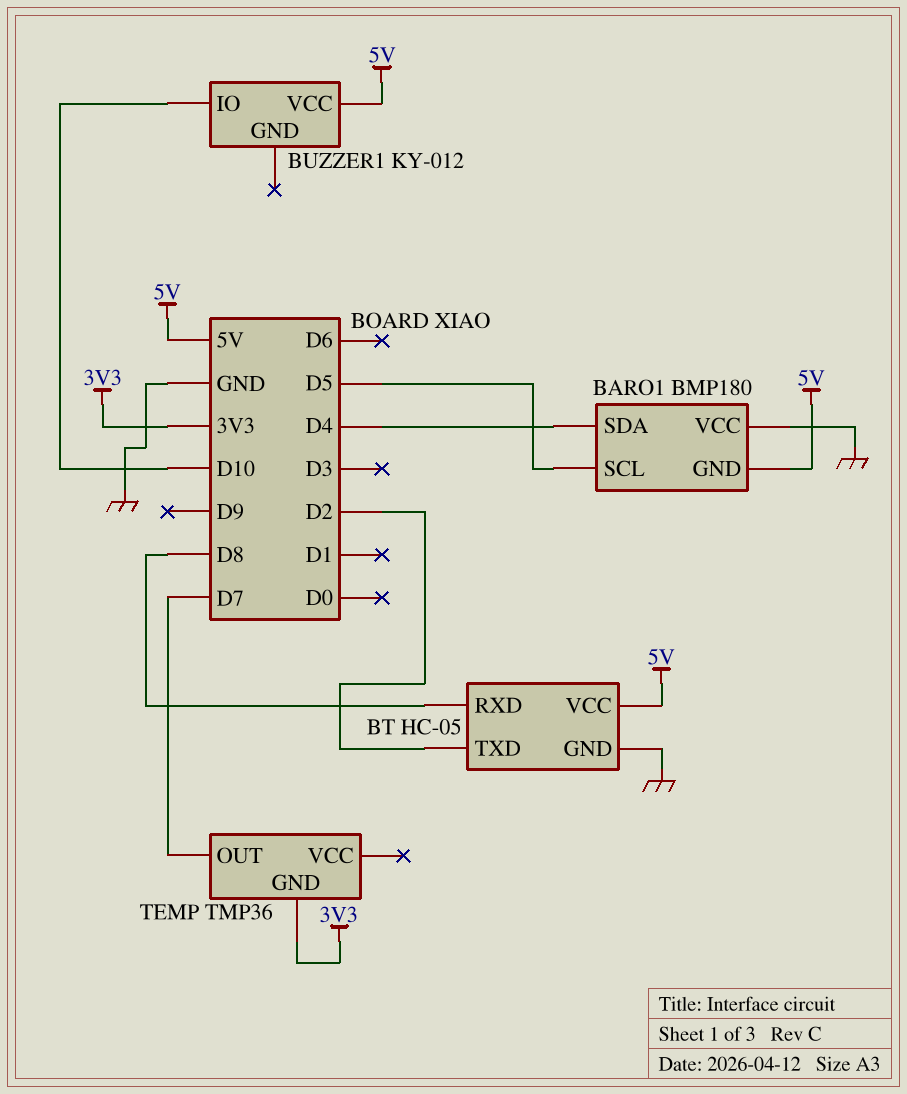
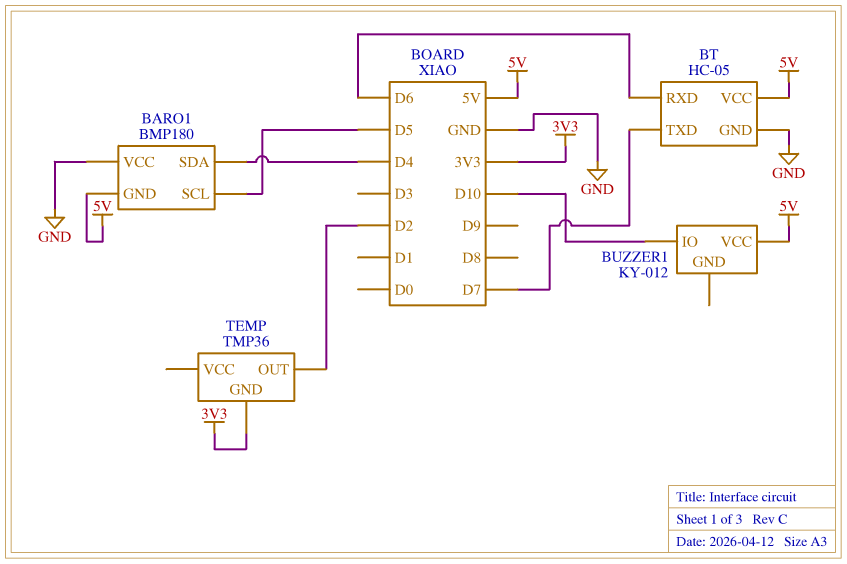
BT pin RXD: D8 -> D6
BT pin TXD: D2 -> D7
TEMP pin OUT: D7 -> D2

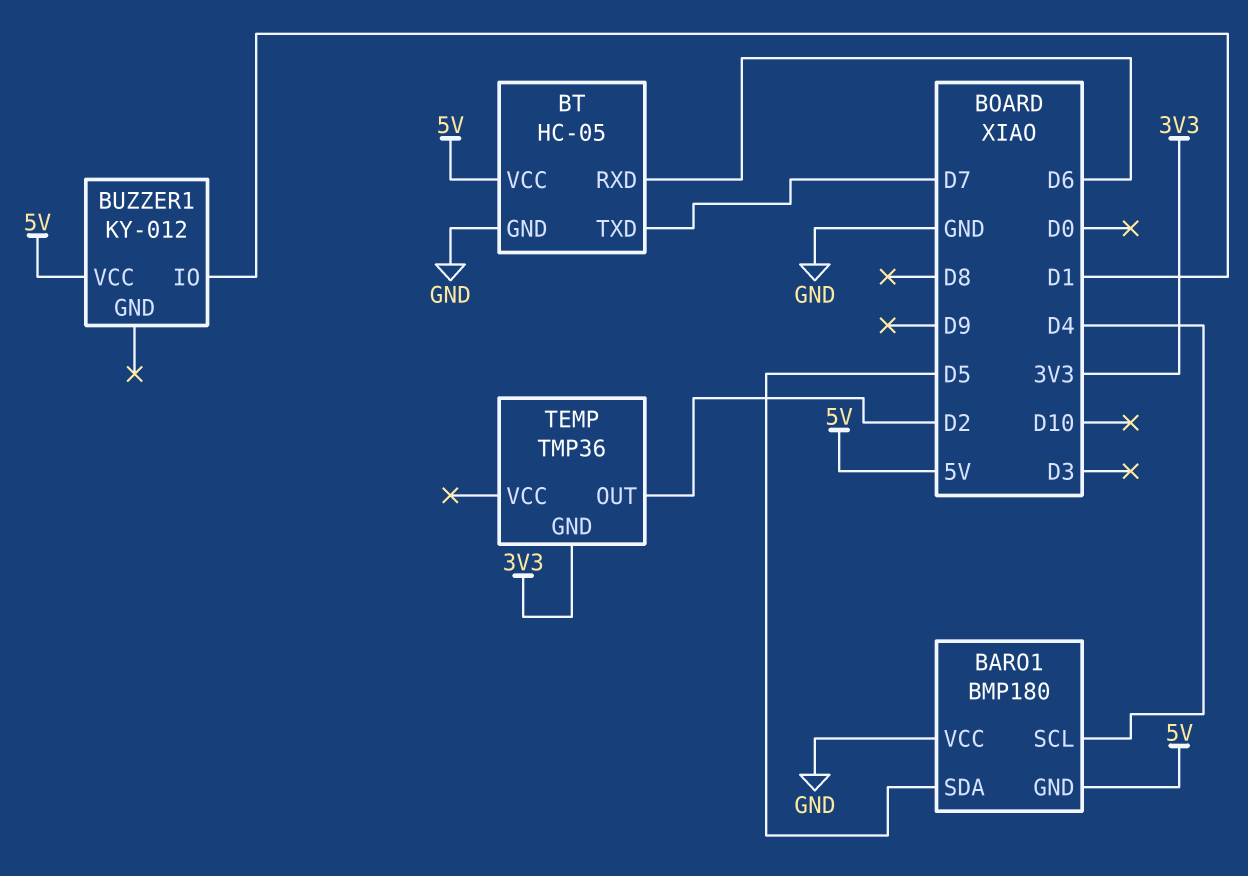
BARO1 pin SCL: D5 -> D4
BARO1 pin SDA: D4 -> D5
BUZZER1 pin IO: D10 -> D1

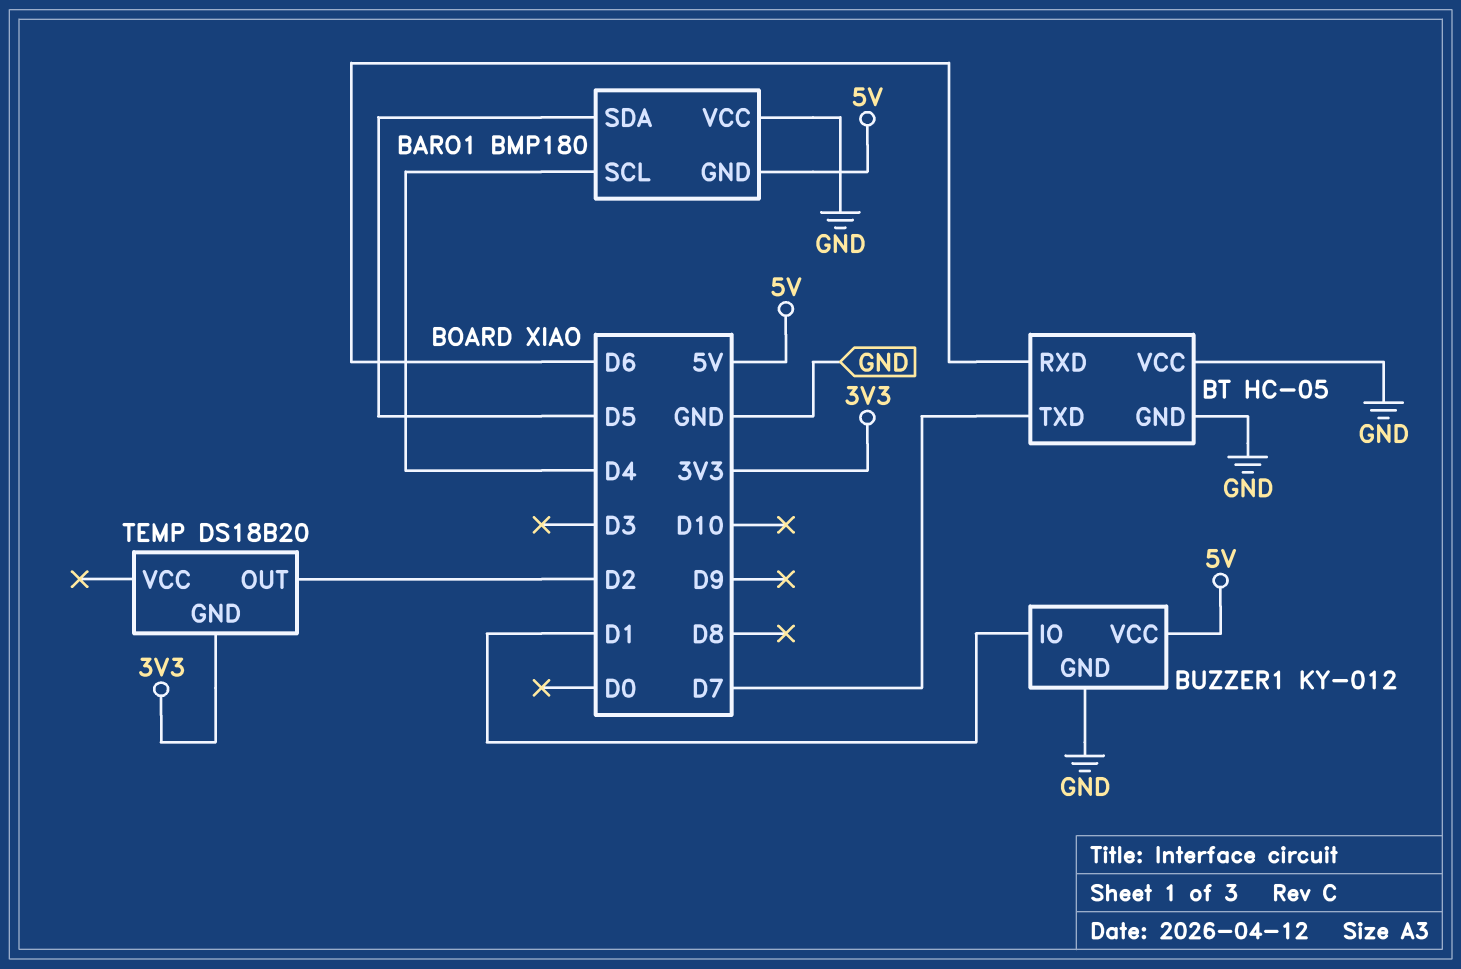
BT pin VCC: 5V -> GND
BUZZER1 pin GND: none -> GND
TEMP: TMP36 -> DS18B20

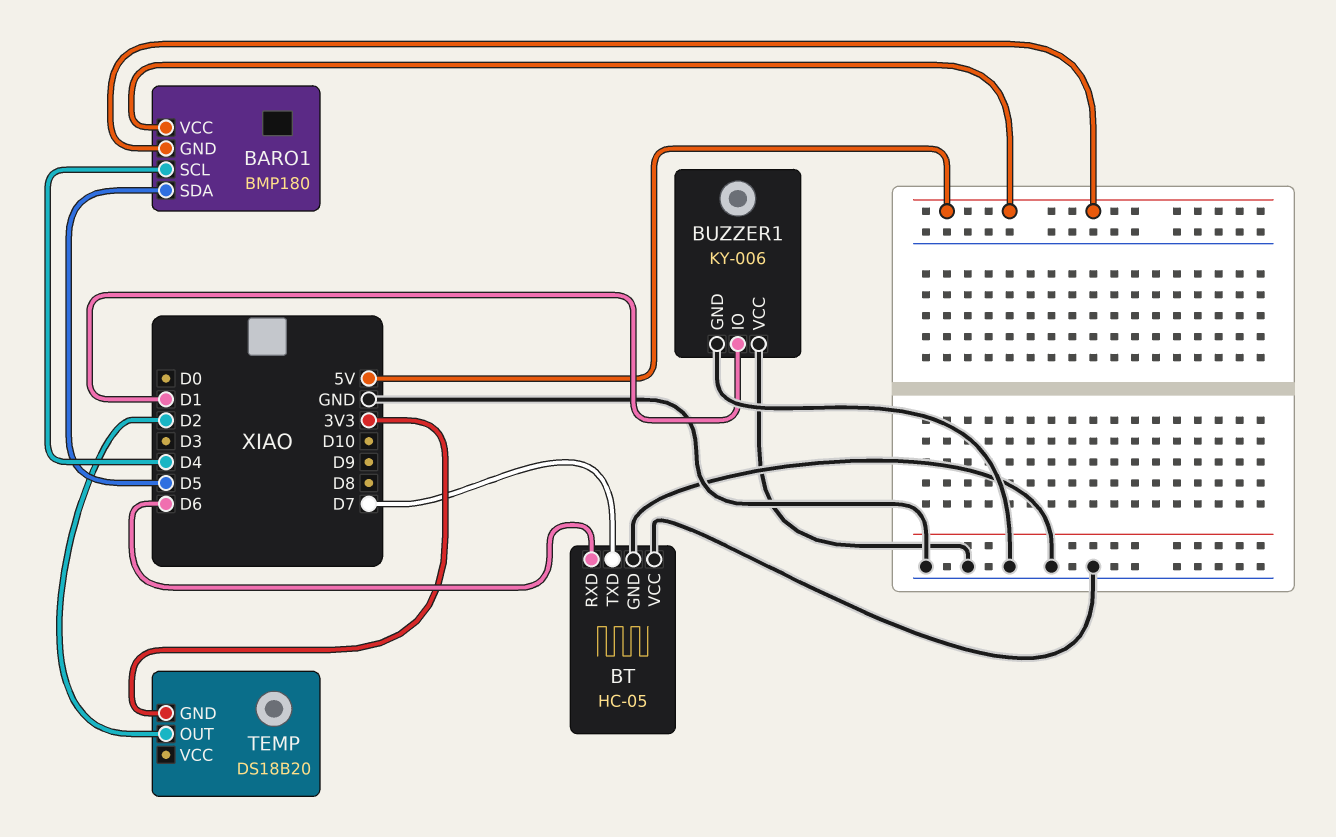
BARO1 pin VCC: GND -> 5V
BUZZER1: KY-012 -> KY-006
BUZZER1 pin VCC: 5V -> GND

